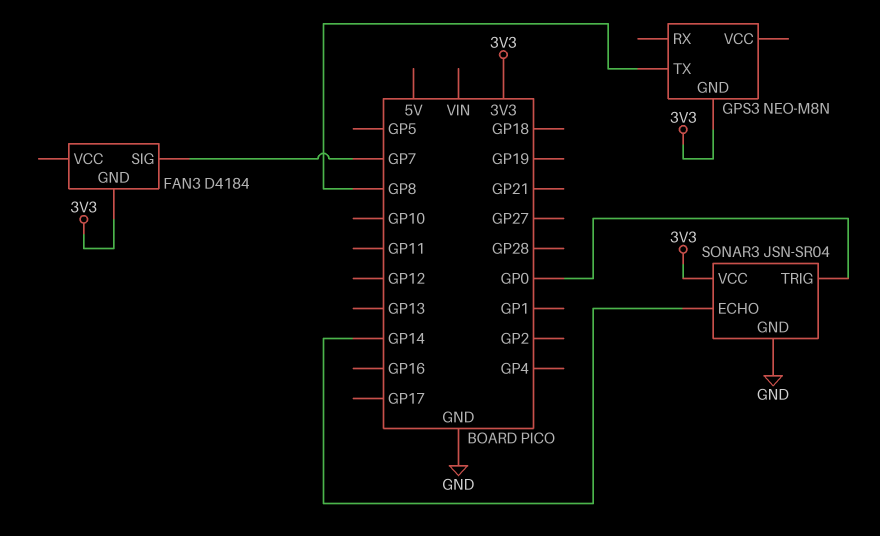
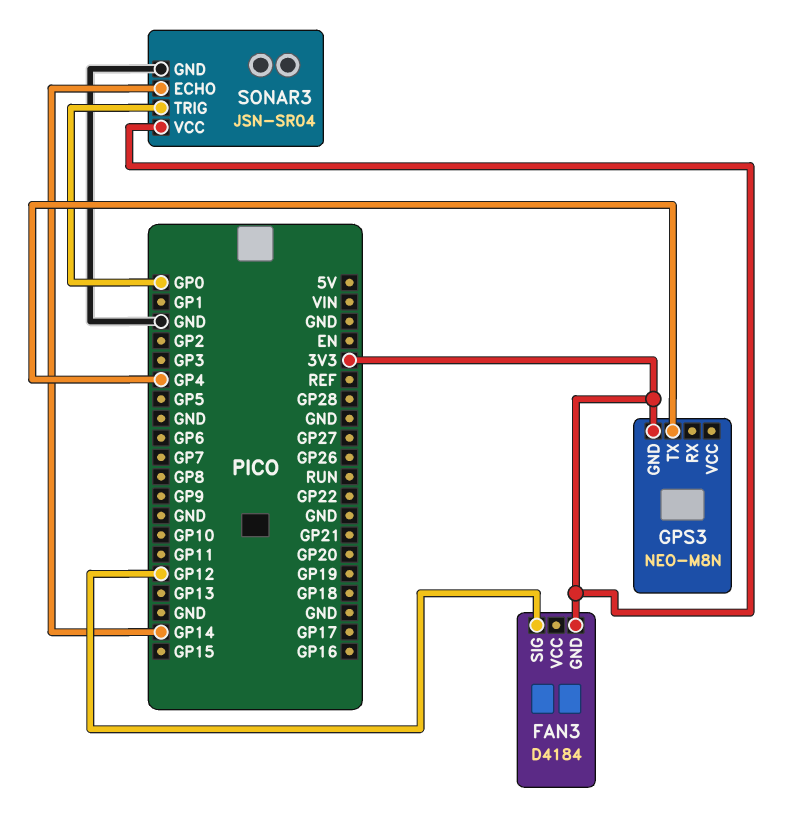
FAN3 pin SIG: GP7 -> GP12
GPS3 pin TX: GP8 -> GP4

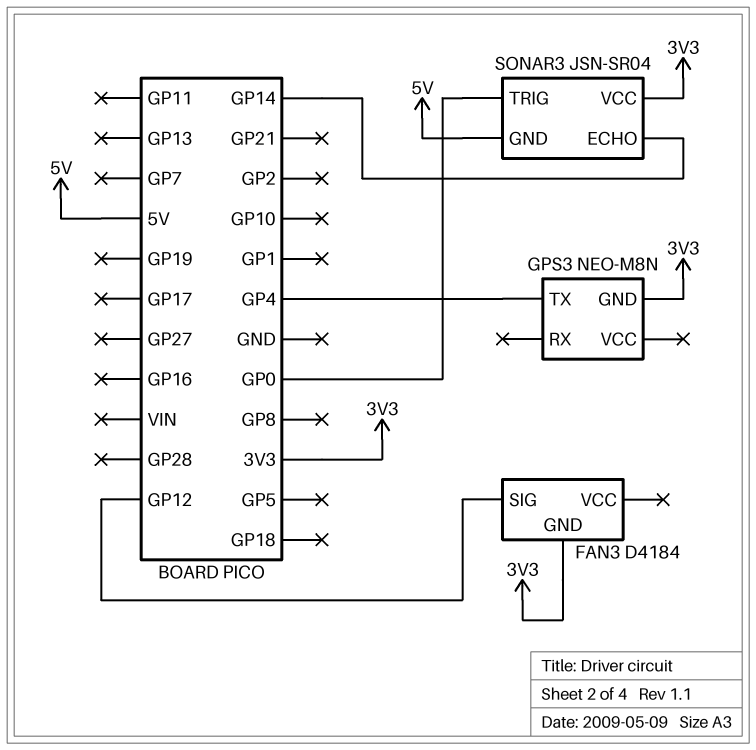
SONAR3 pin GND: GND -> 5V

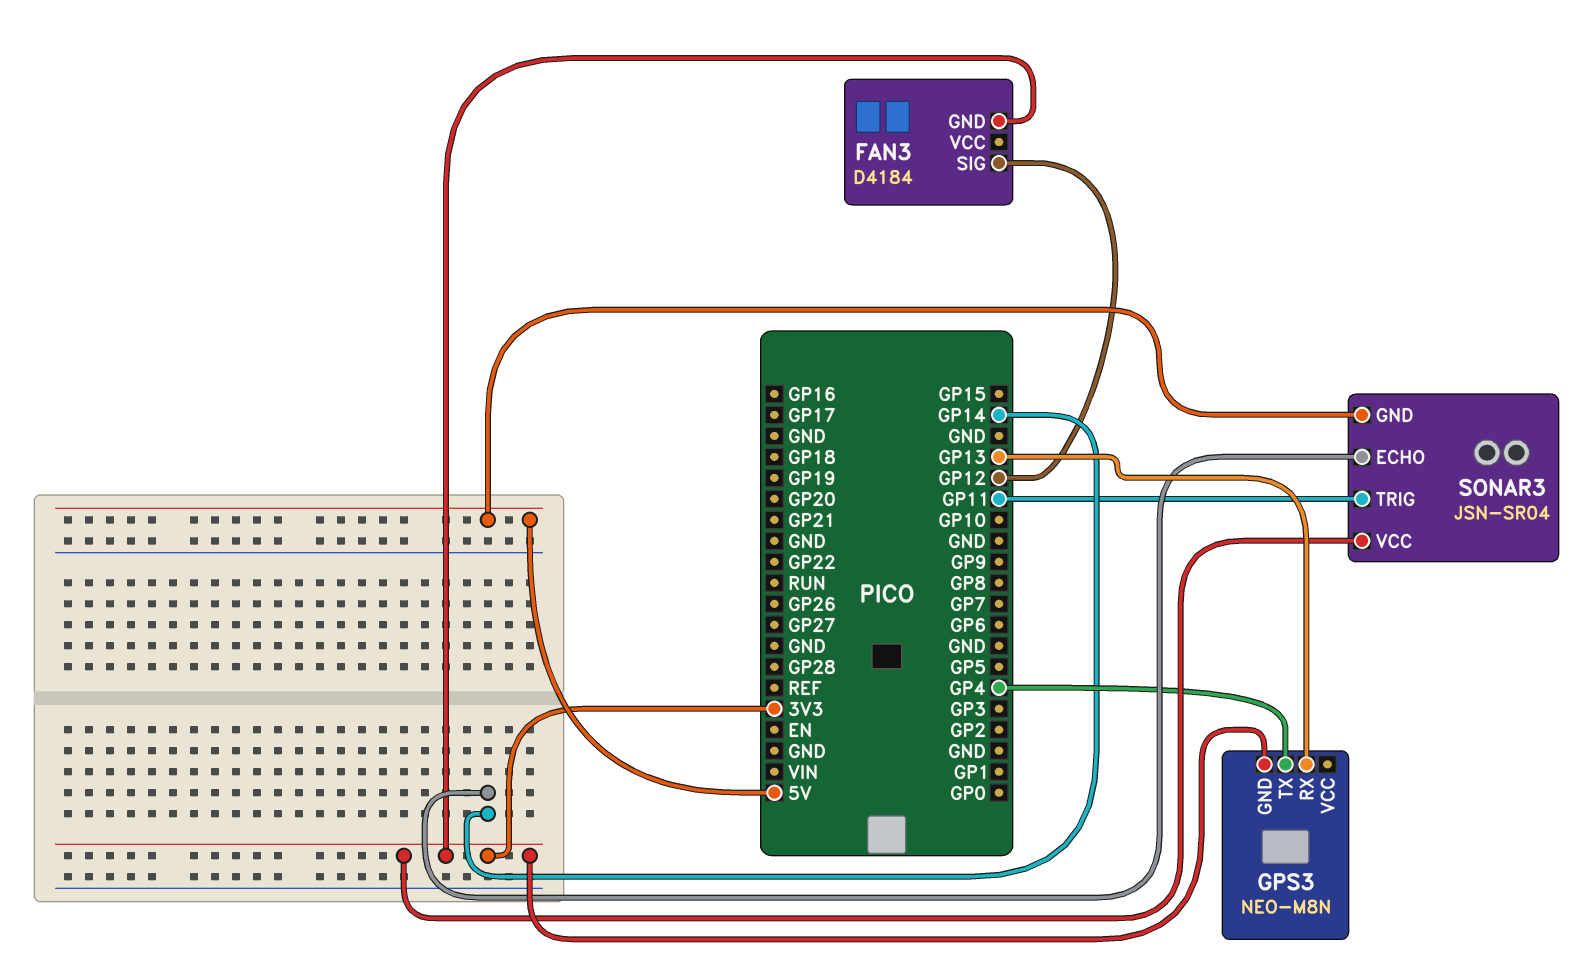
GPS3 pin RX: none -> GP13
SONAR3 pin TRIG: GP0 -> GP11

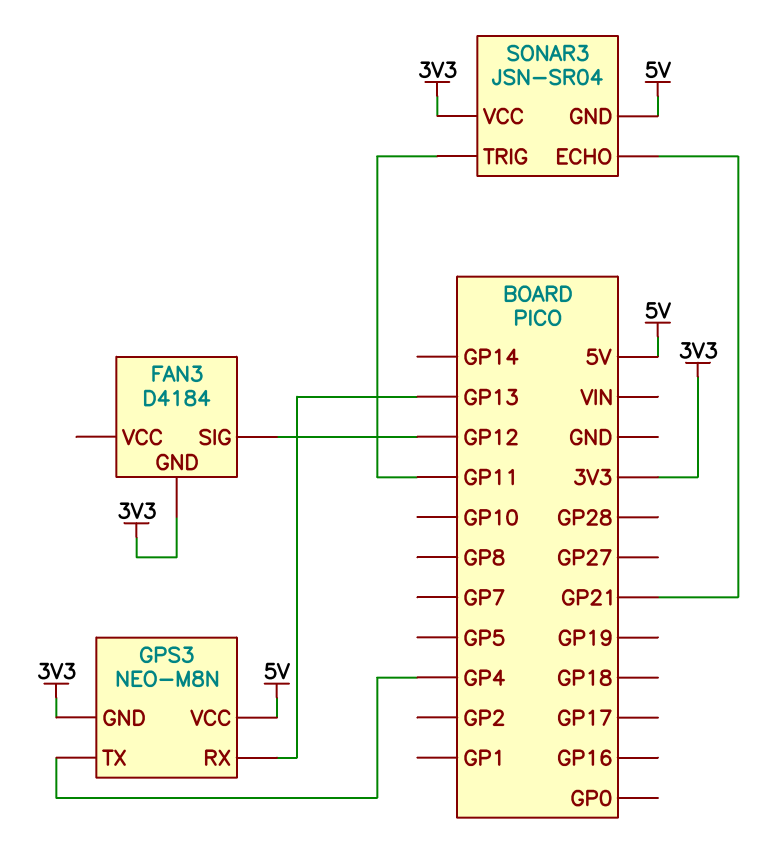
GPS3 pin VCC: none -> 5V
SONAR3 pin ECHO: GP14 -> GP21

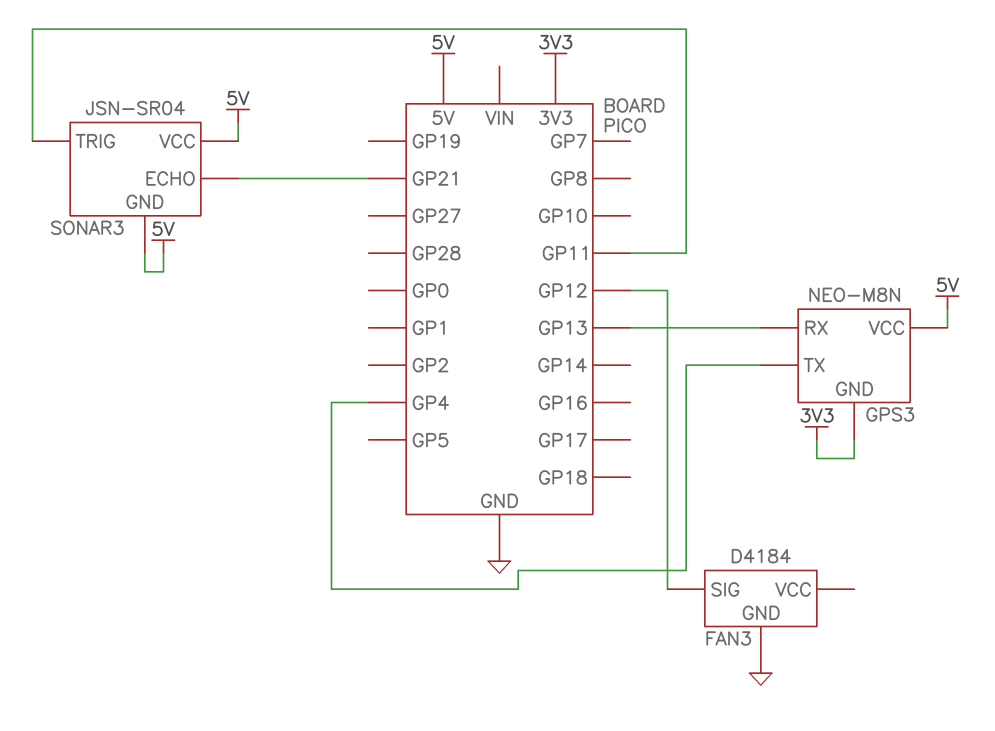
FAN3 pin GND: 3V3 -> GND
SONAR3 pin VCC: 3V3 -> 5V

